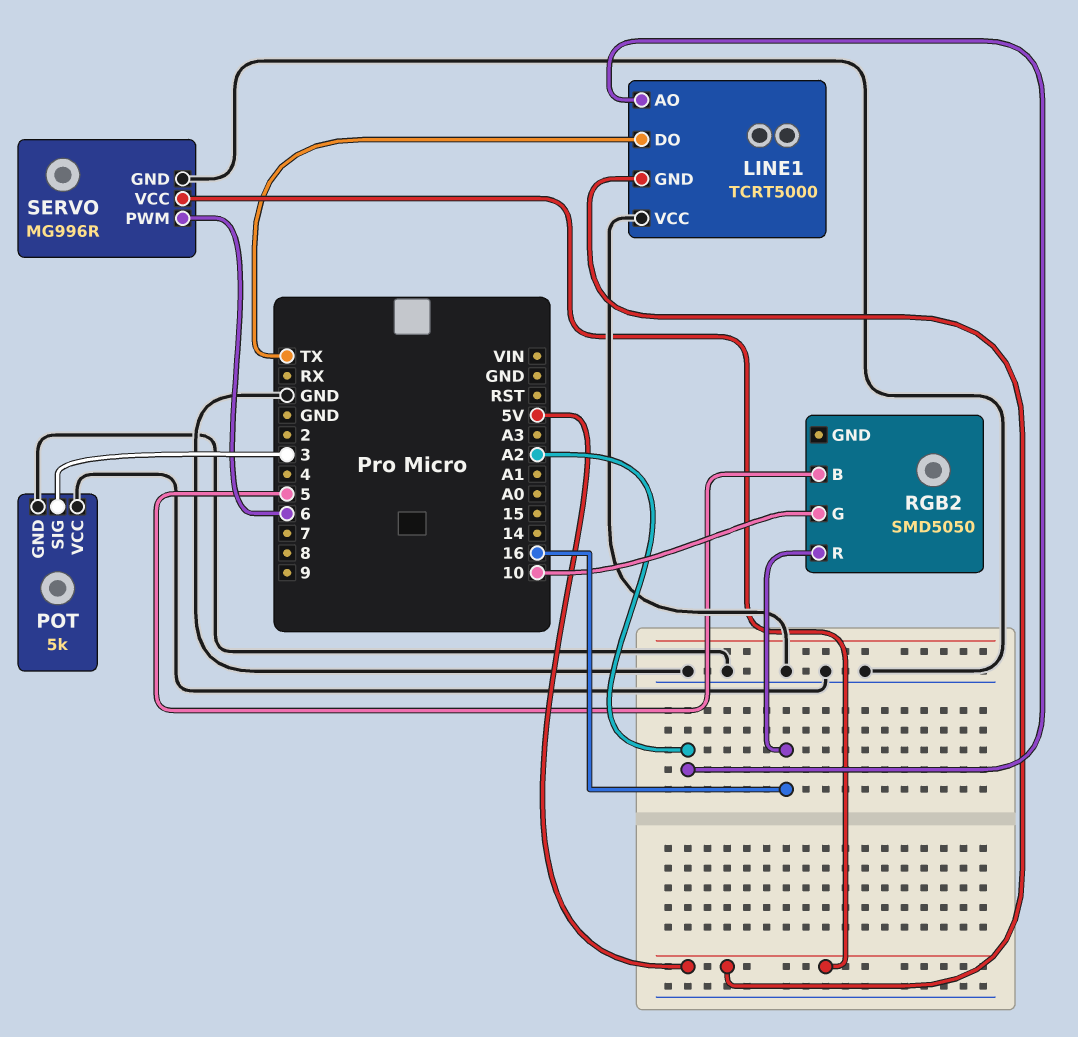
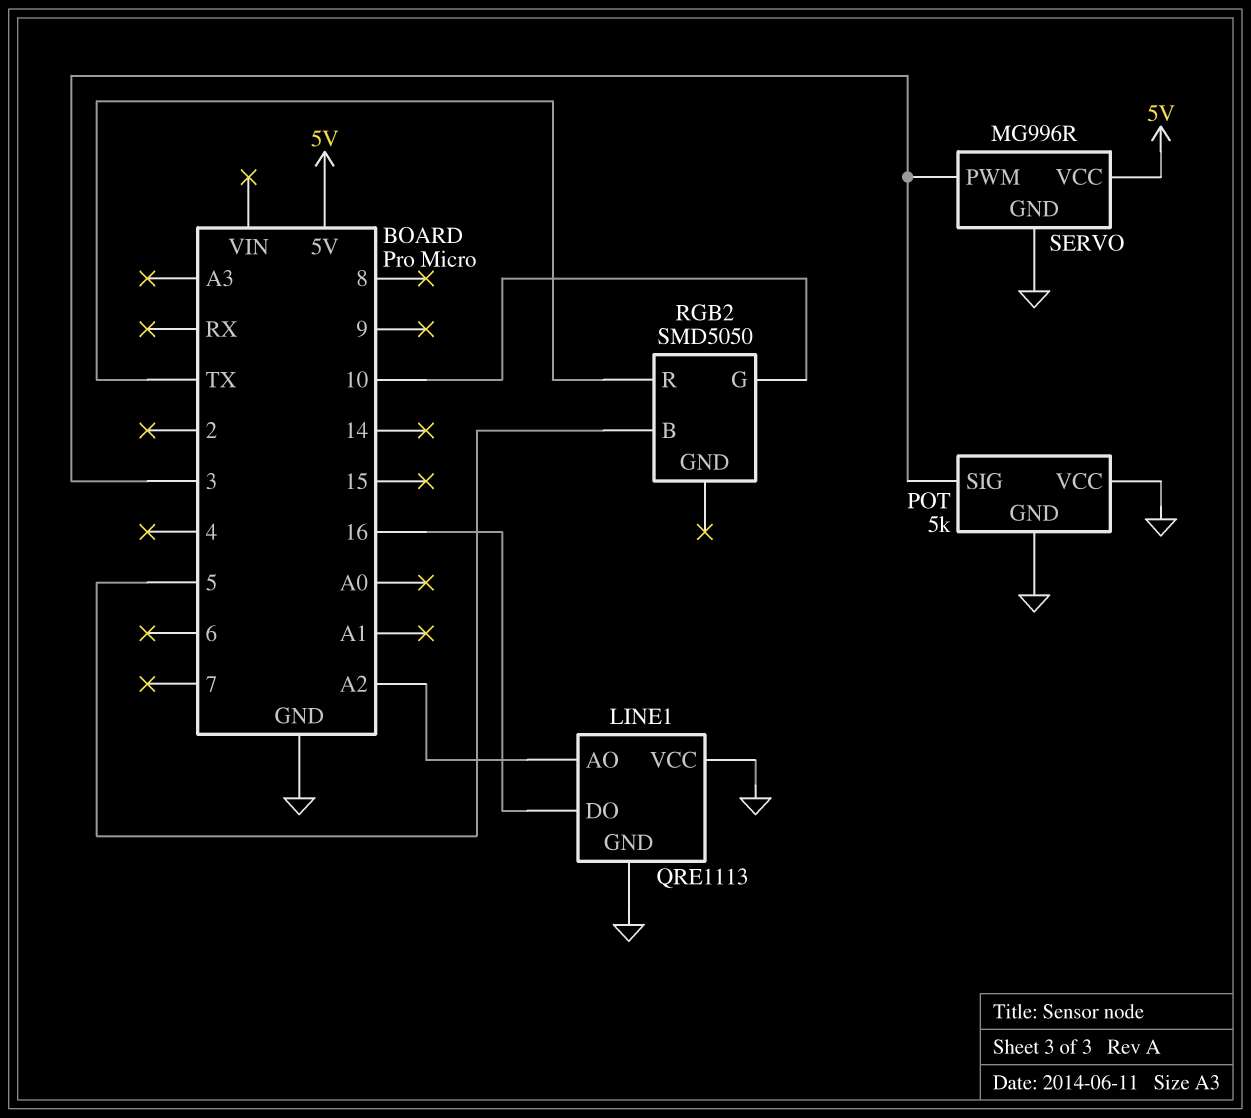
LINE1: TCRT5000 -> QRE1113
LINE1 pin DO: TX -> 16
LINE1 pin GND: 5V -> GND
RGB2 pin R: 16 -> TX
SERVO pin PWM: 6 -> 3

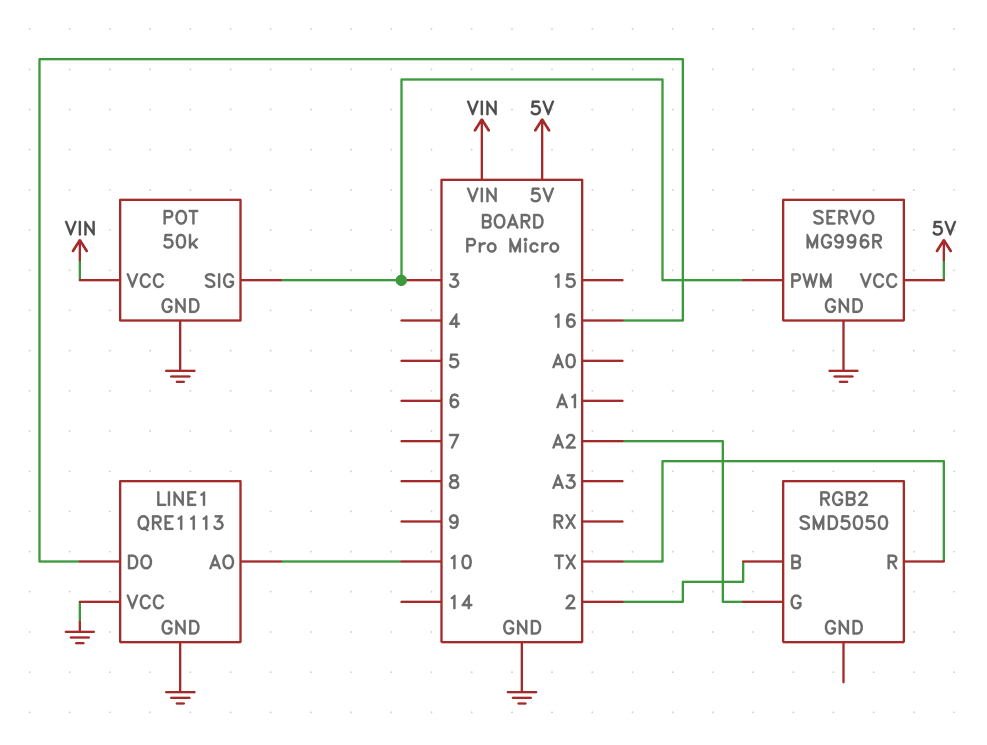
LINE1 pin AO: A2 -> 10
POT: 5k -> 50k
POT pin VCC: GND -> VIN
RGB2 pin B: 5 -> 2
RGB2 pin G: 10 -> A2

